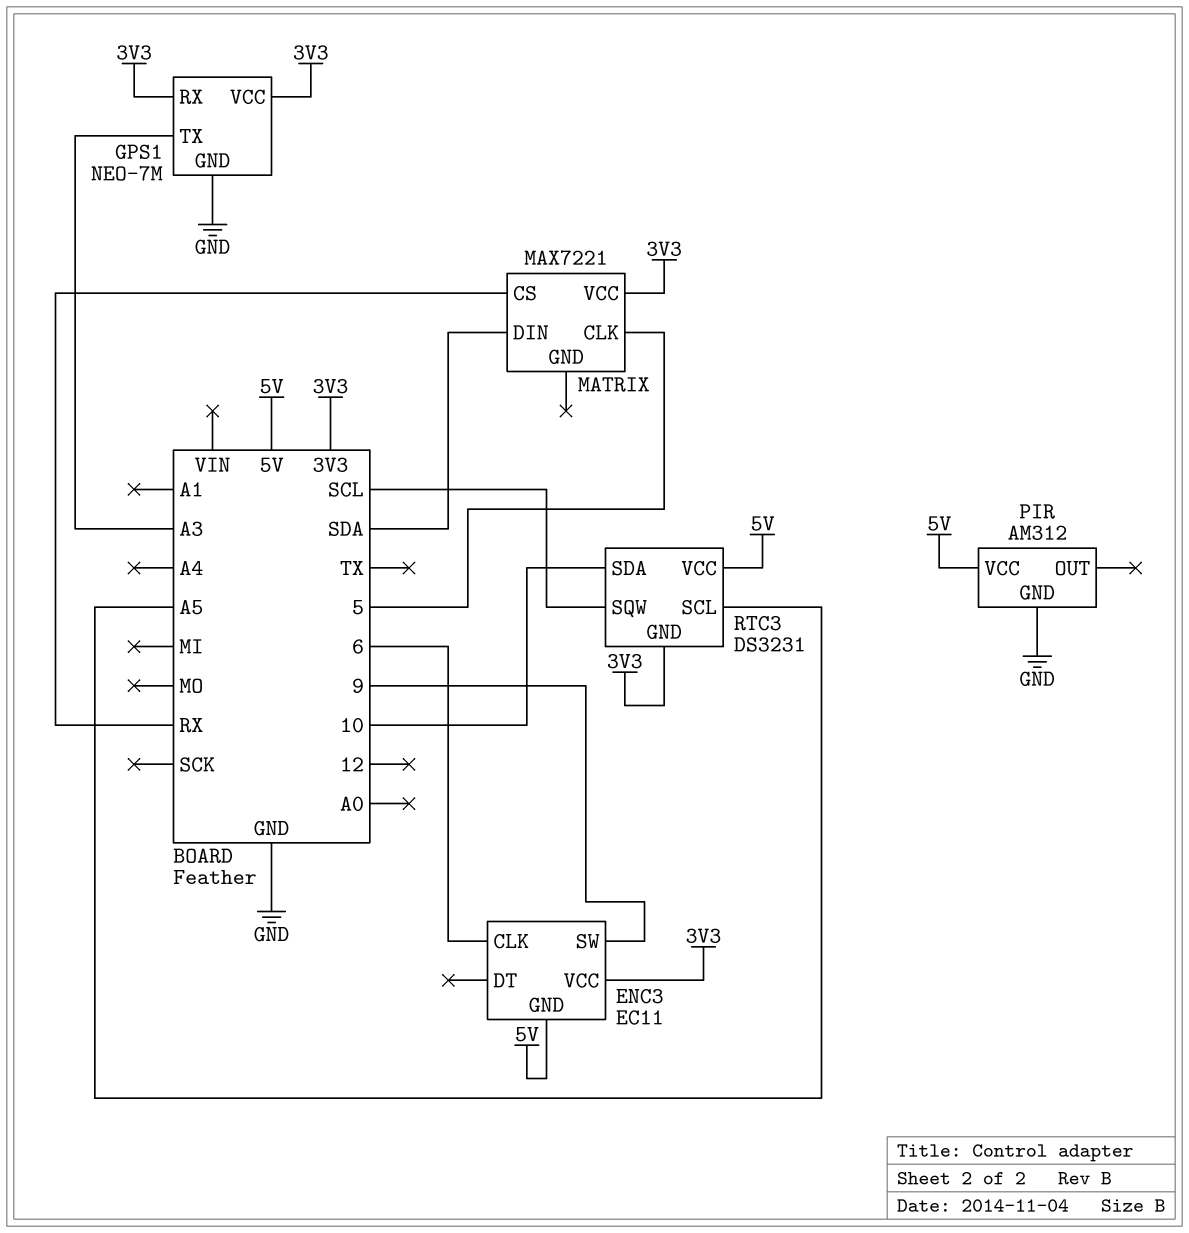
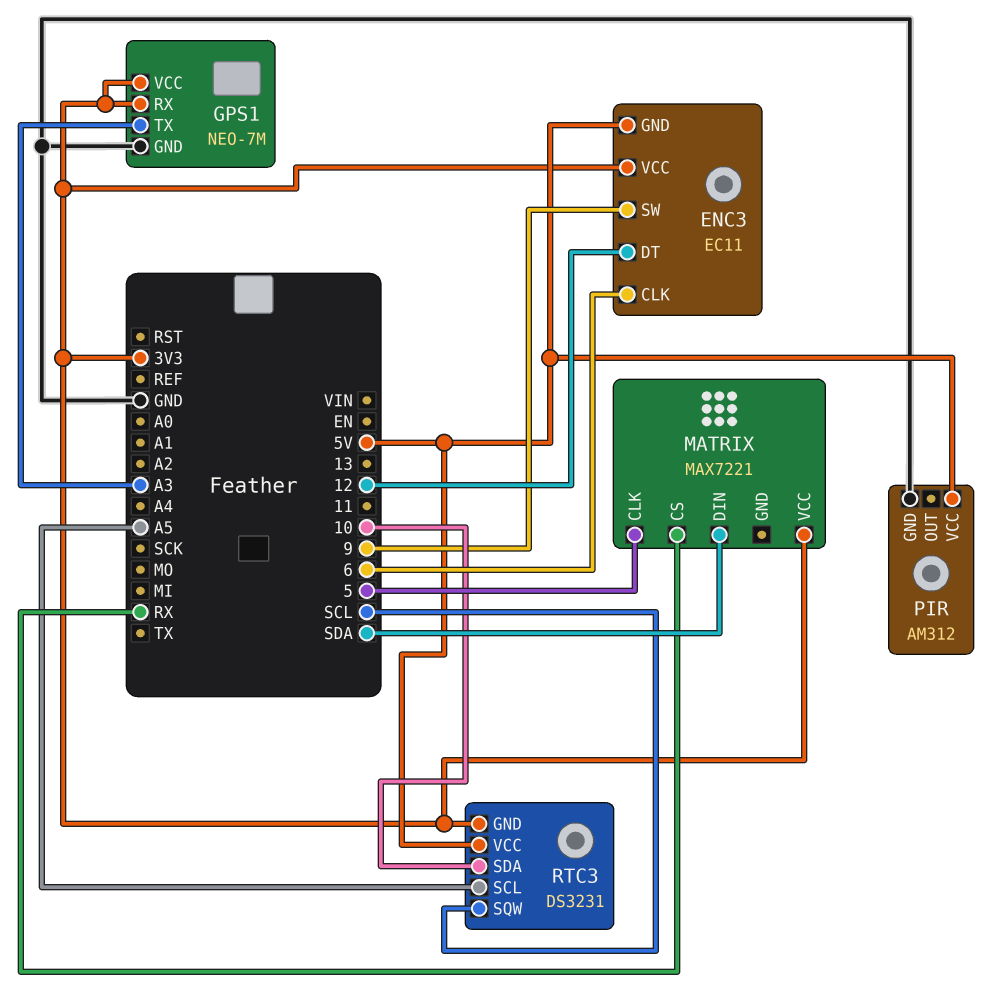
ENC3 pin DT: none -> 12

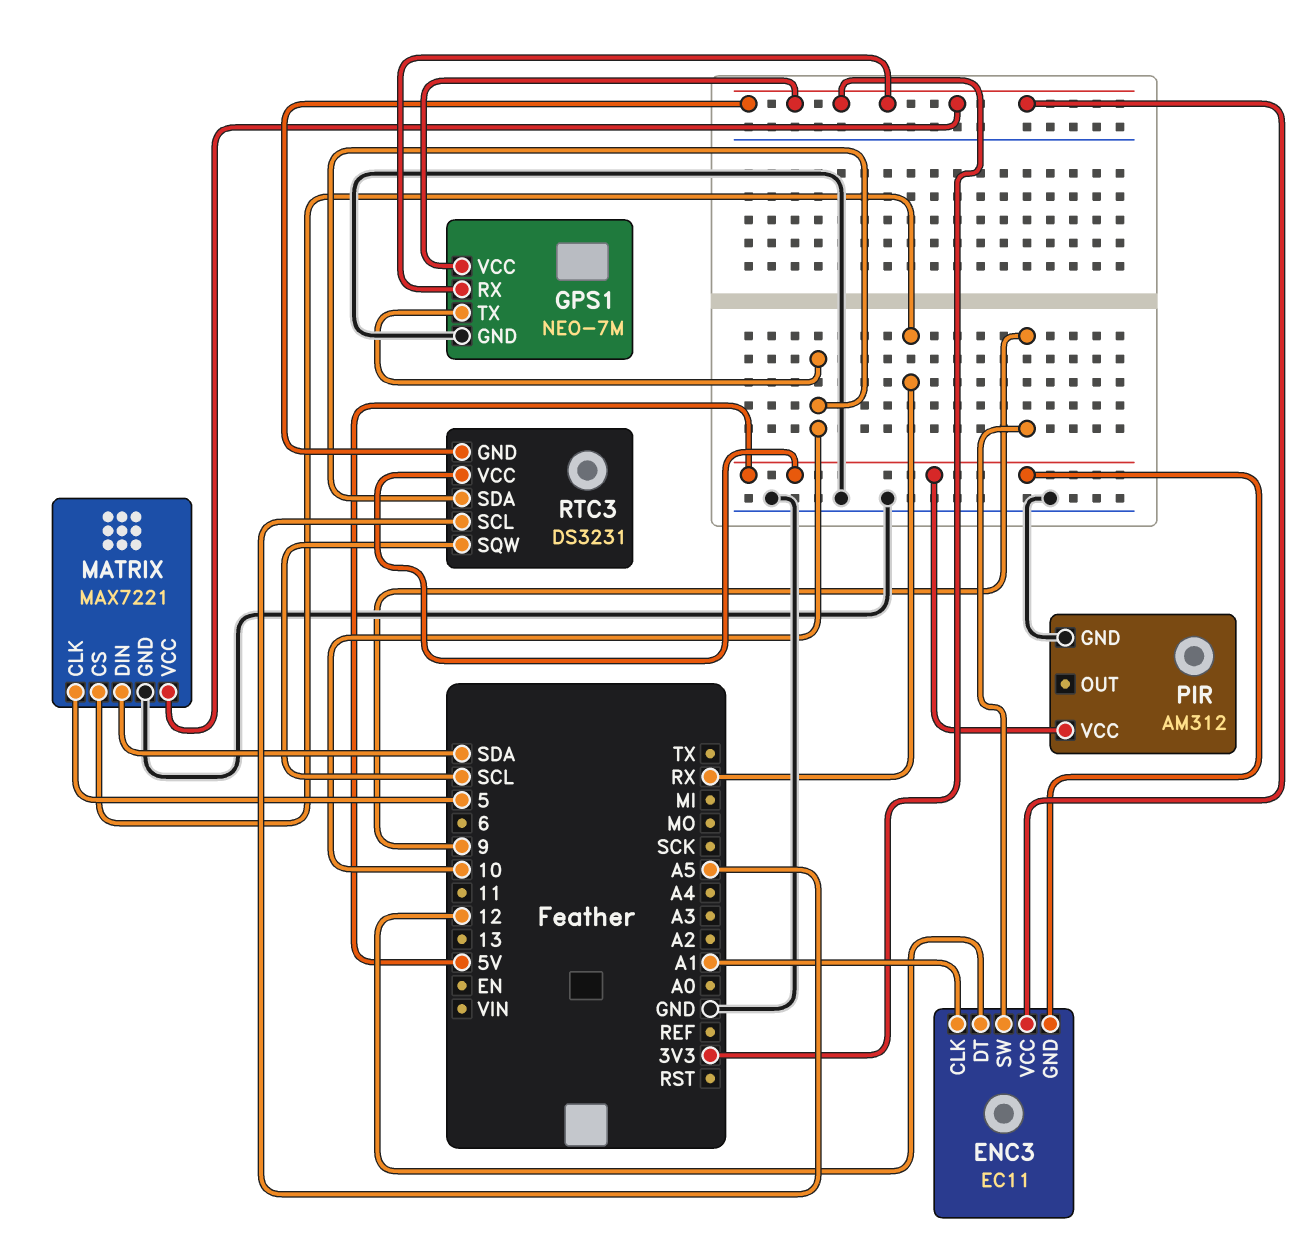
ENC3 pin CLK: 6 -> A1
GPS1 pin TX: A3 -> 10
MATRIX pin GND: none -> GND

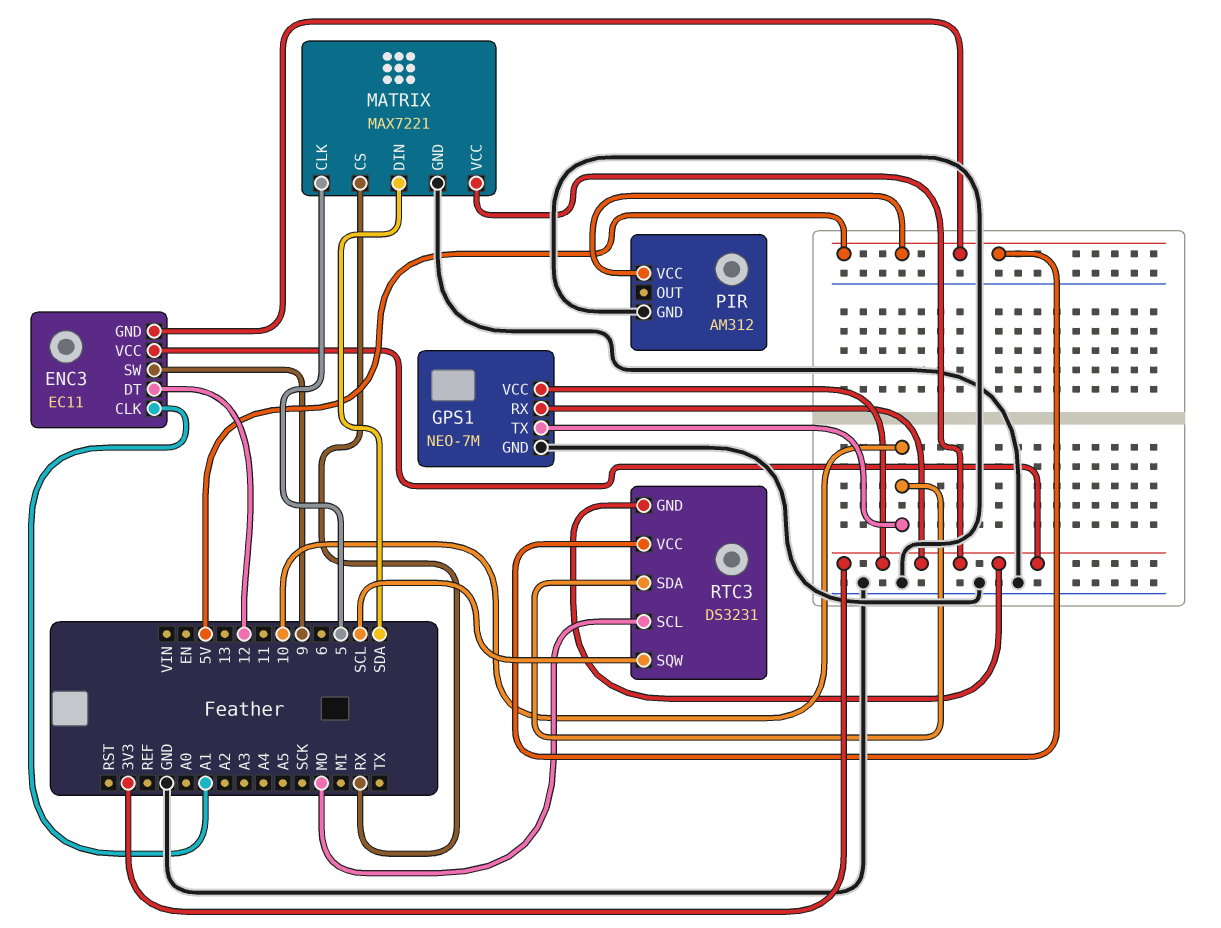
RTC3 pin SCL: A5 -> MO

